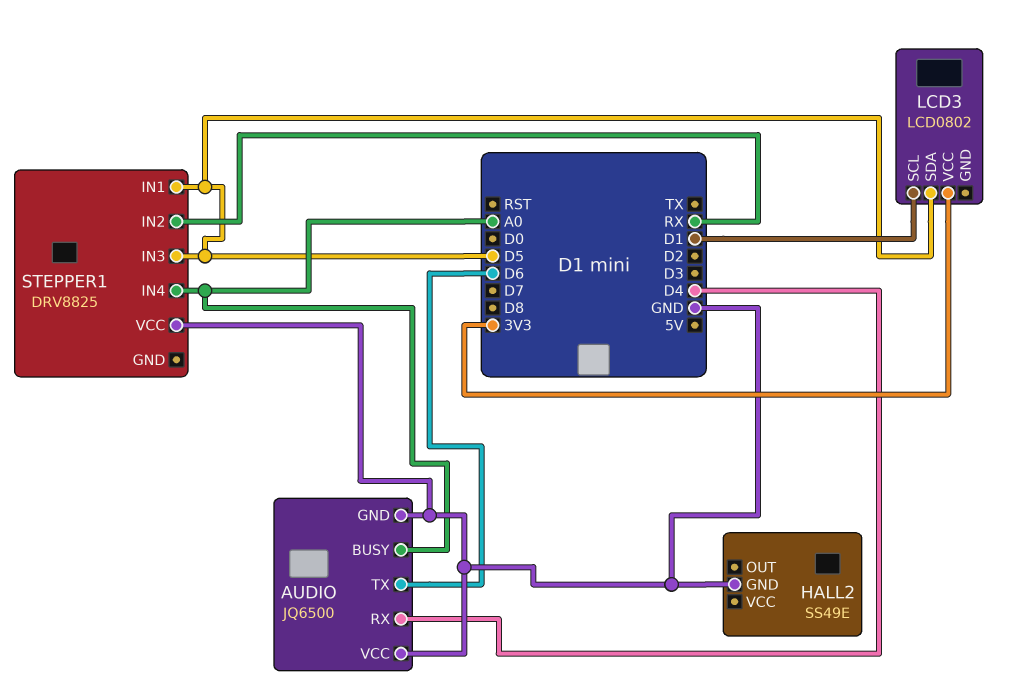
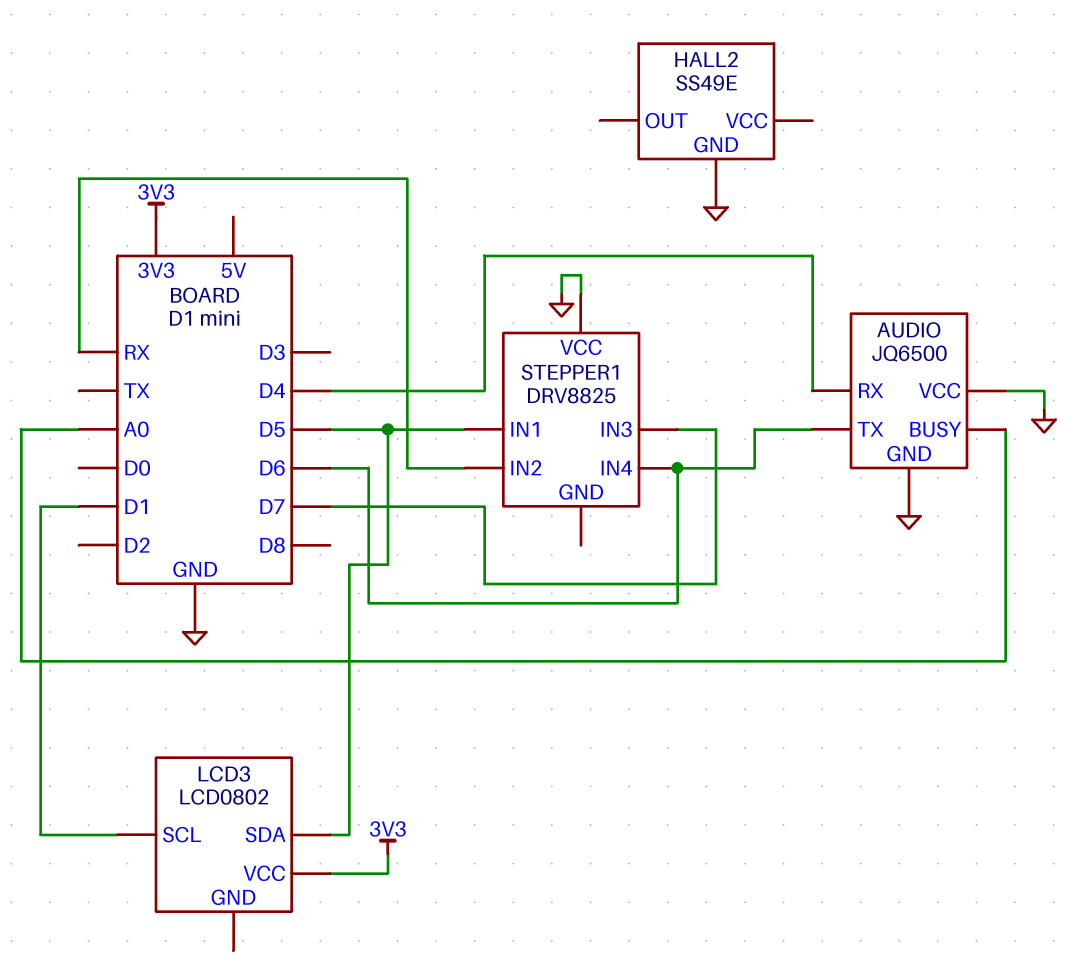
STEPPER1 pin IN3: D5 -> D7
STEPPER1 pin IN4: A0 -> D6

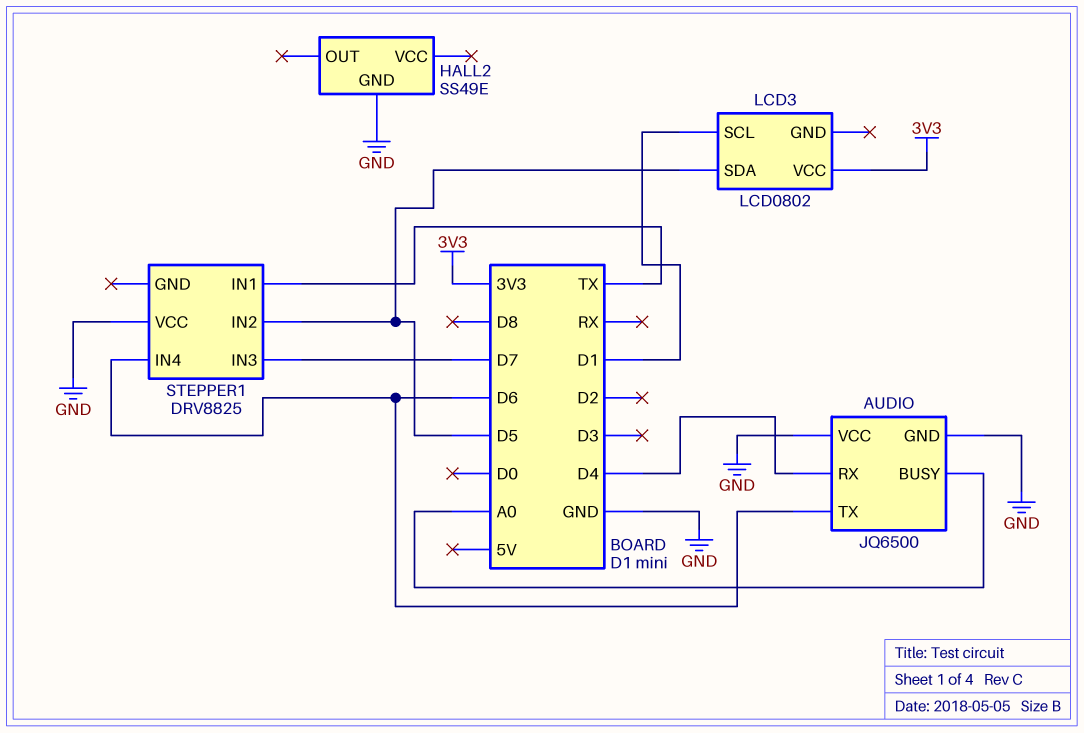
STEPPER1 pin IN1: D5 -> TX
STEPPER1 pin IN2: RX -> D5

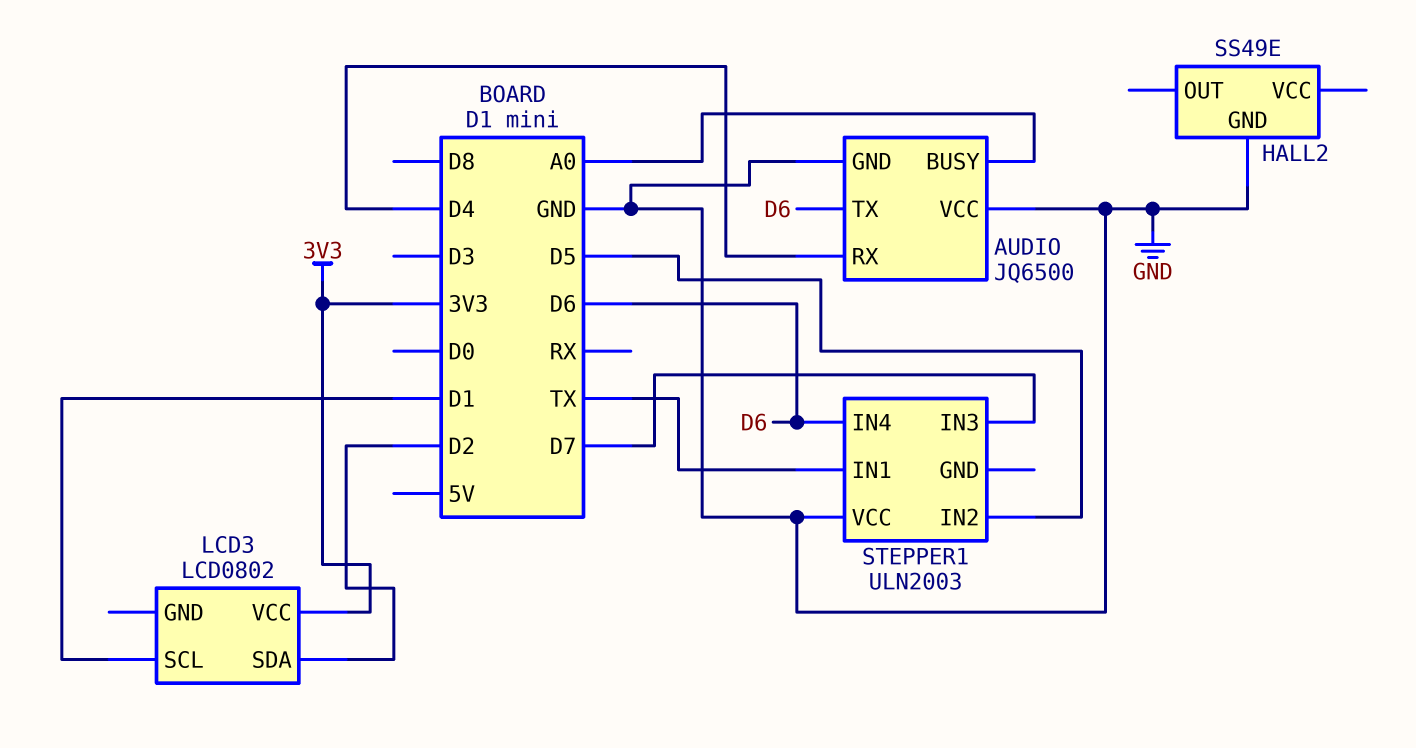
LCD3 pin SDA: D5 -> D2
STEPPER1: DRV8825 -> ULN2003

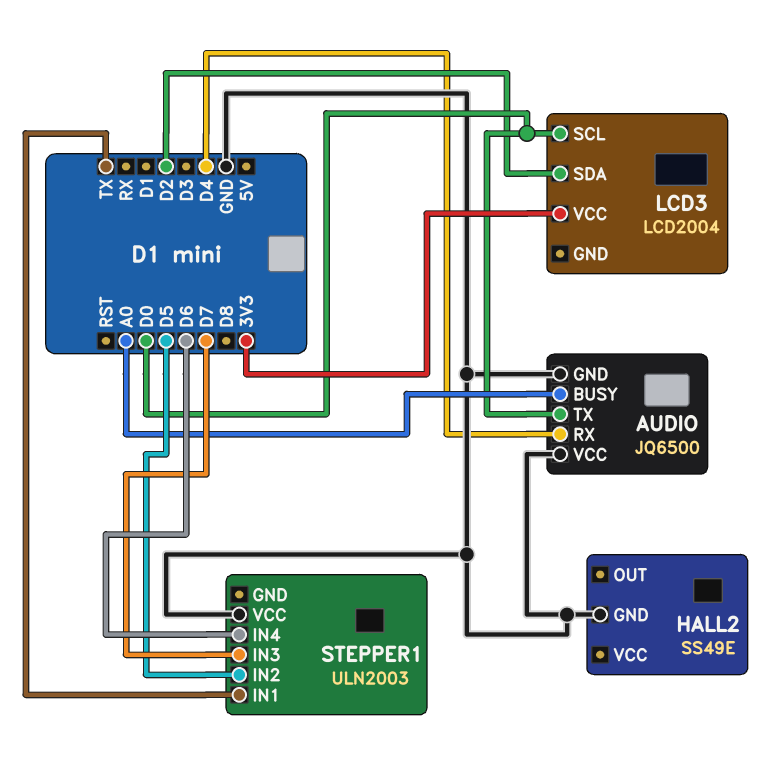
AUDIO pin TX: D6 -> D0
LCD3: LCD0802 -> LCD2004
LCD3 pin SCL: D1 -> D0

